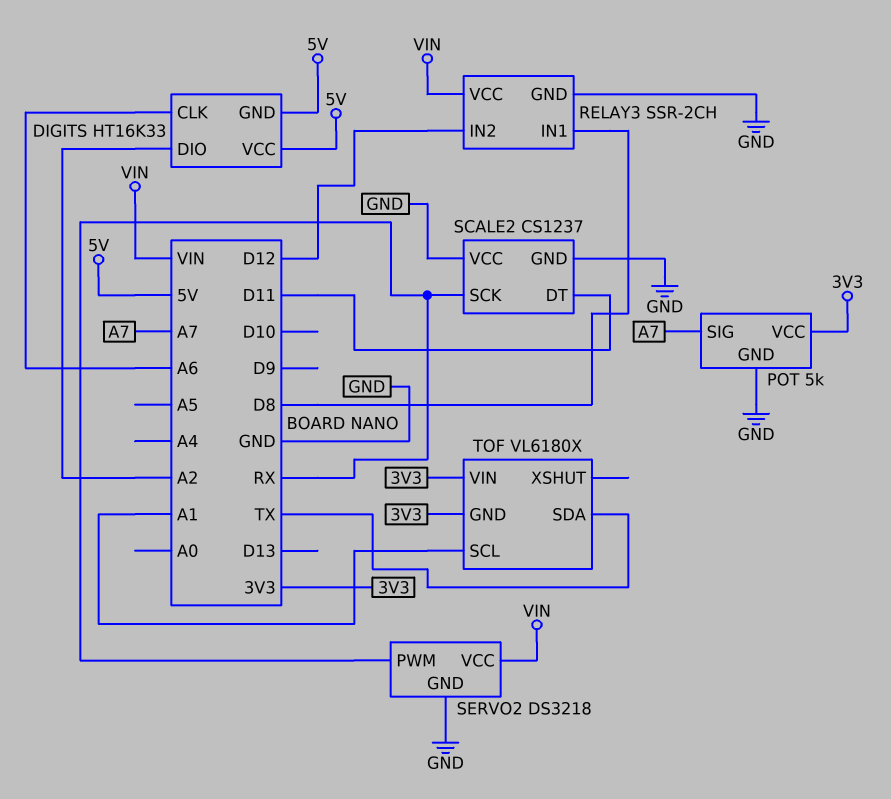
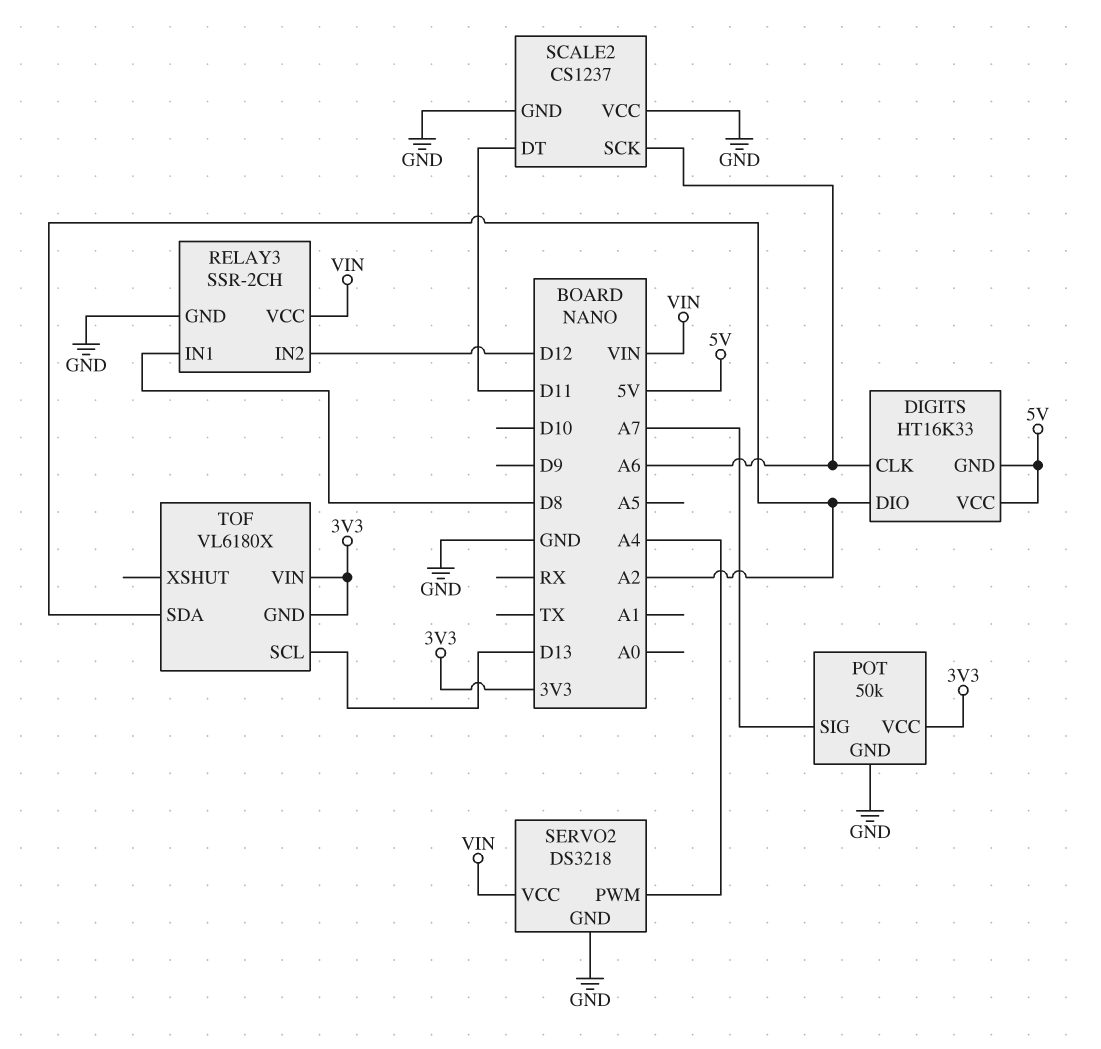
POT: 5k -> 50k
SCALE2 pin SCK: RX -> A6
SERVO2 pin PWM: RX -> A4
TOF pin SCL: A1 -> D13
TOF pin SDA: TX -> A2

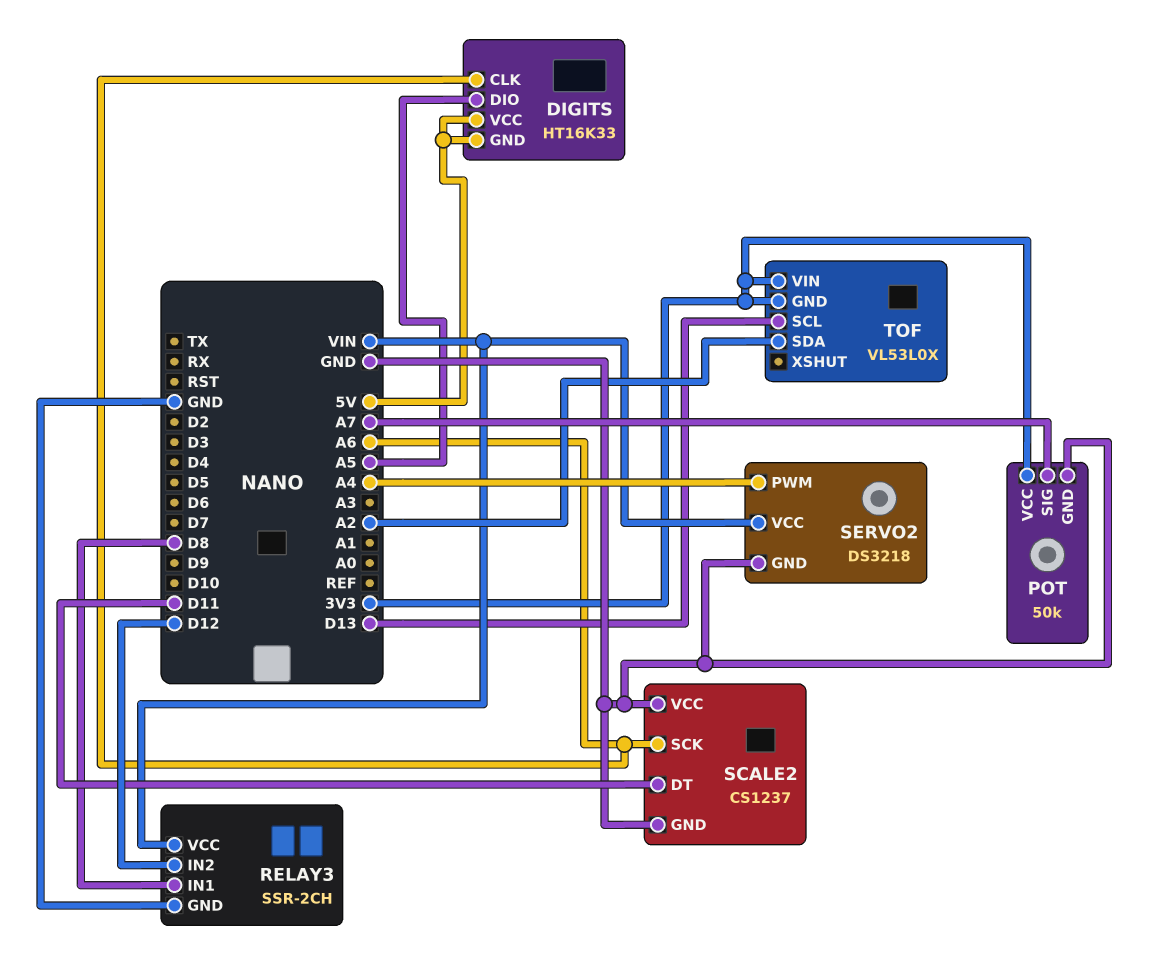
DIGITS pin DIO: A2 -> A5
TOF: VL6180X -> VL53L0X

